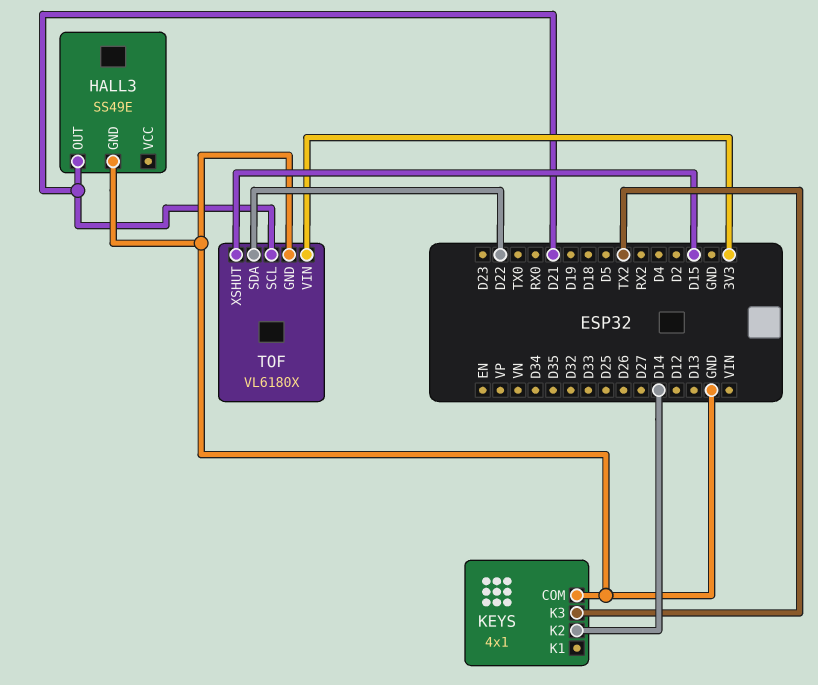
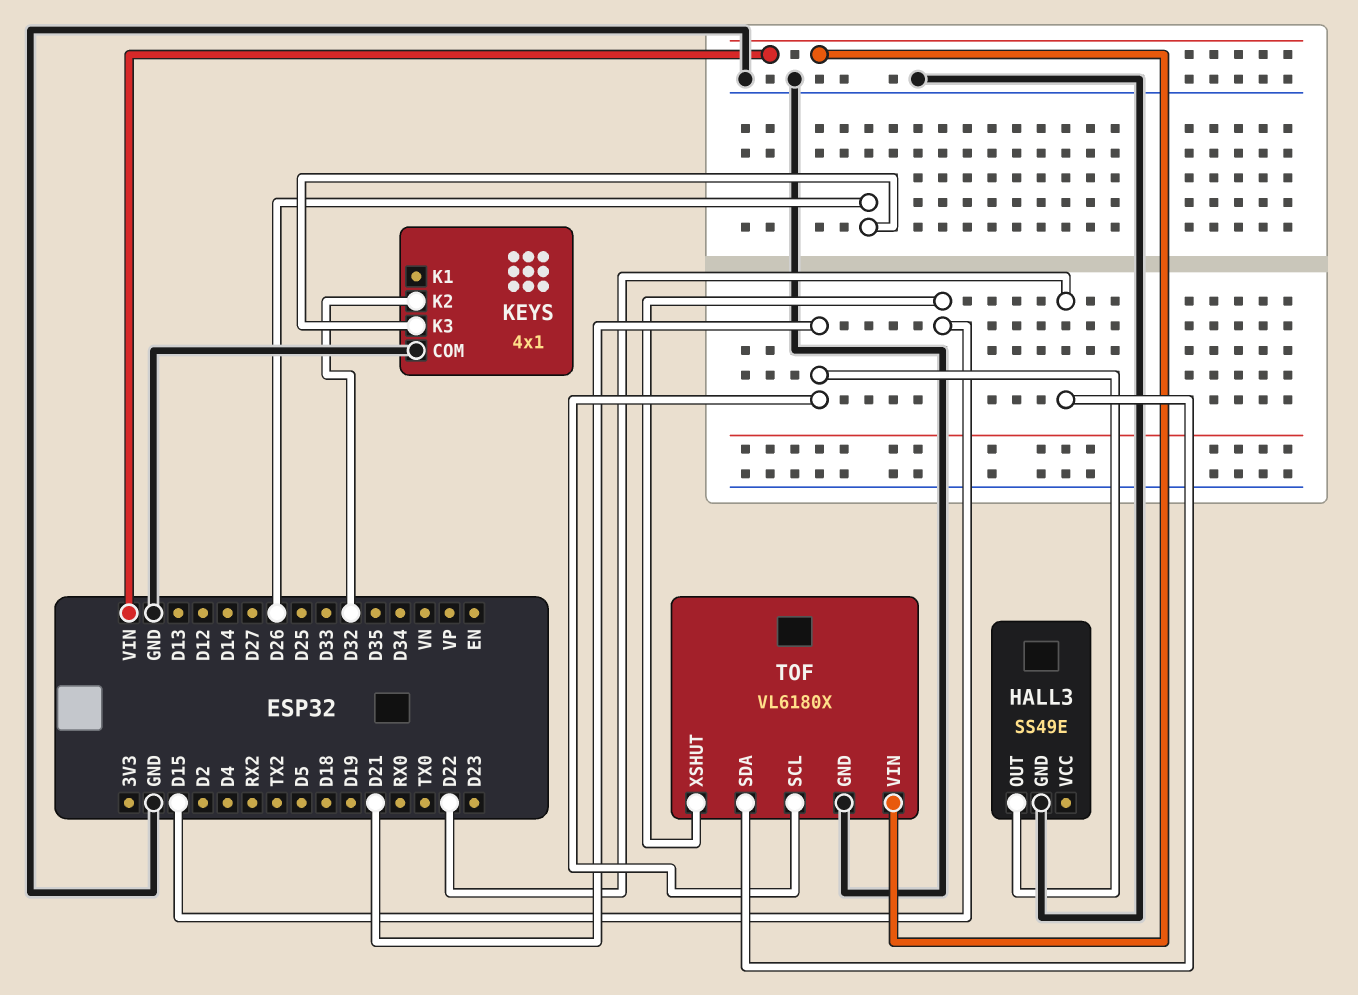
KEYS pin K2: D14 -> D32
KEYS pin K3: TX2 -> D26
TOF pin VIN: 3V3 -> VIN

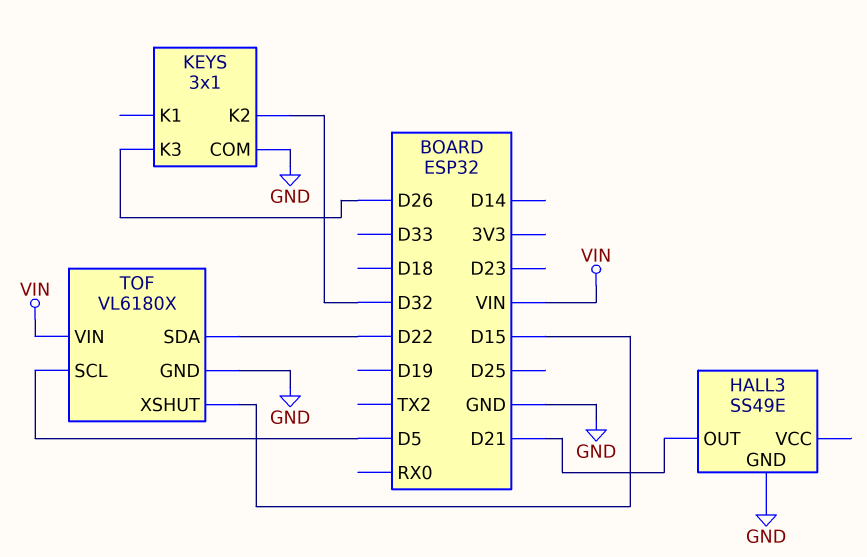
KEYS: 4x1 -> 3x1
TOF pin SCL: D21 -> D5

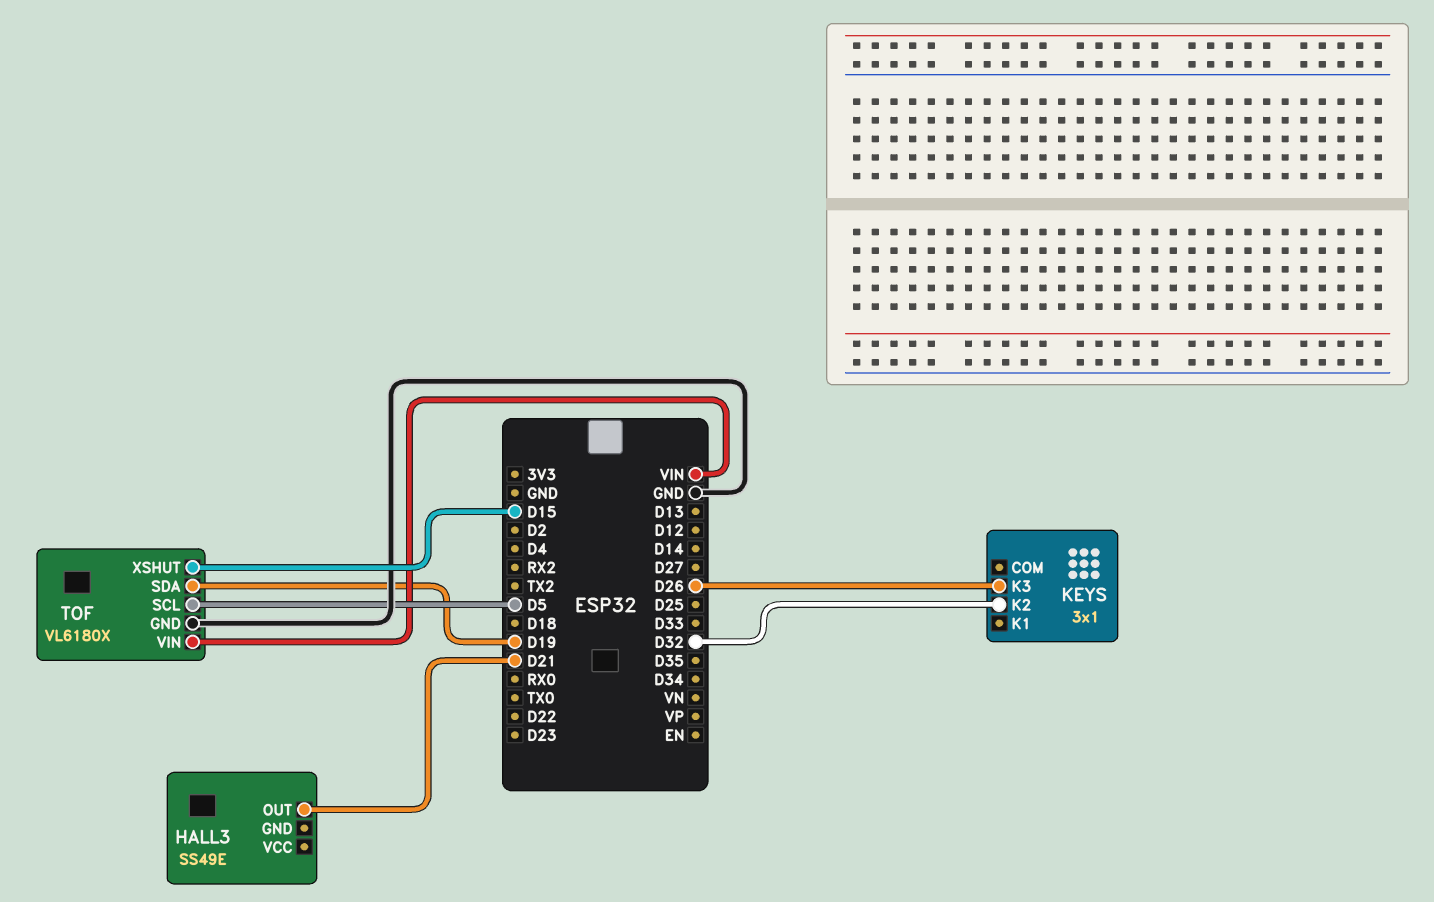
HALL3 pin GND: GND -> none
KEYS pin COM: GND -> none
TOF pin SDA: D22 -> D19

